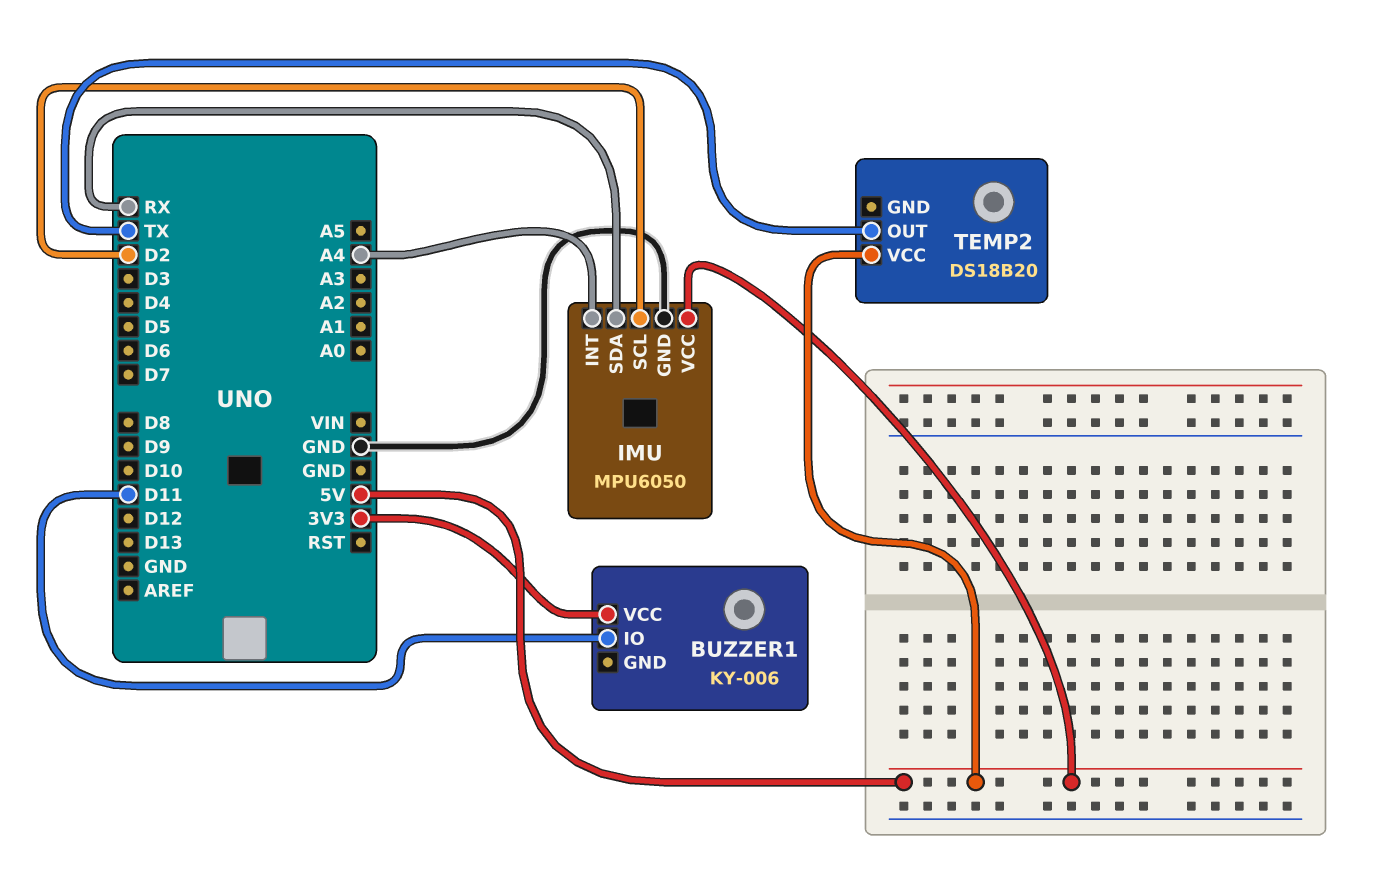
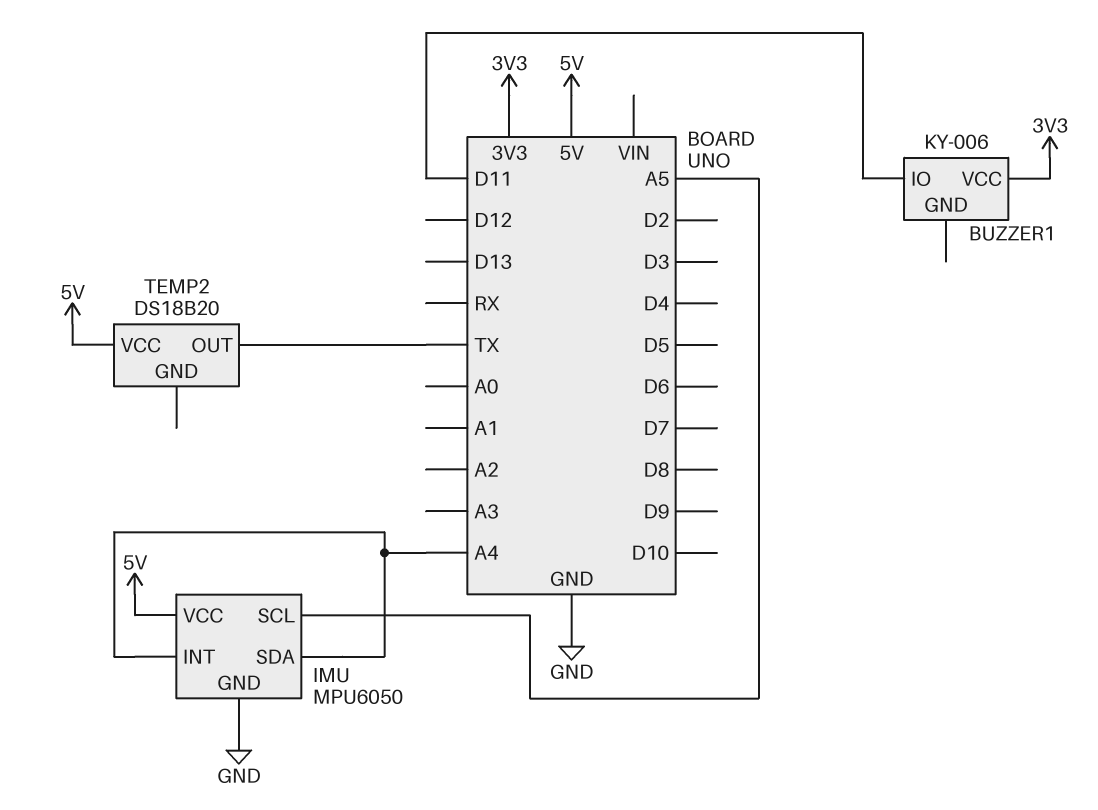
IMU pin SCL: D2 -> A5
IMU pin SDA: RX -> A4

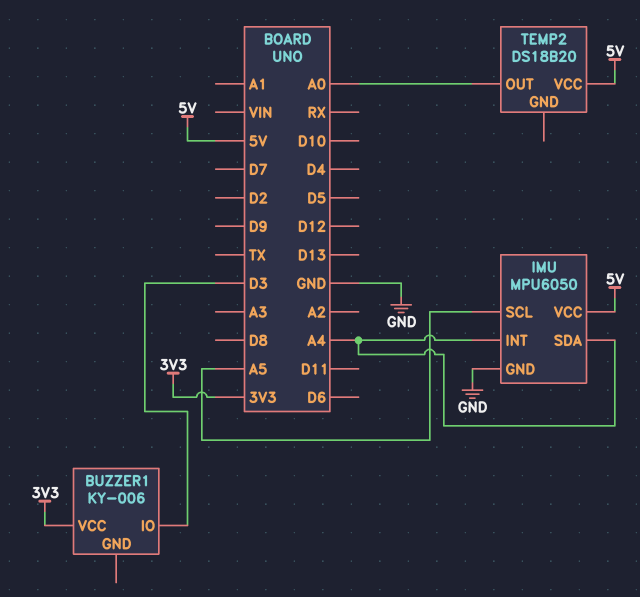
BUZZER1 pin IO: D11 -> D3
TEMP2 pin OUT: TX -> A0

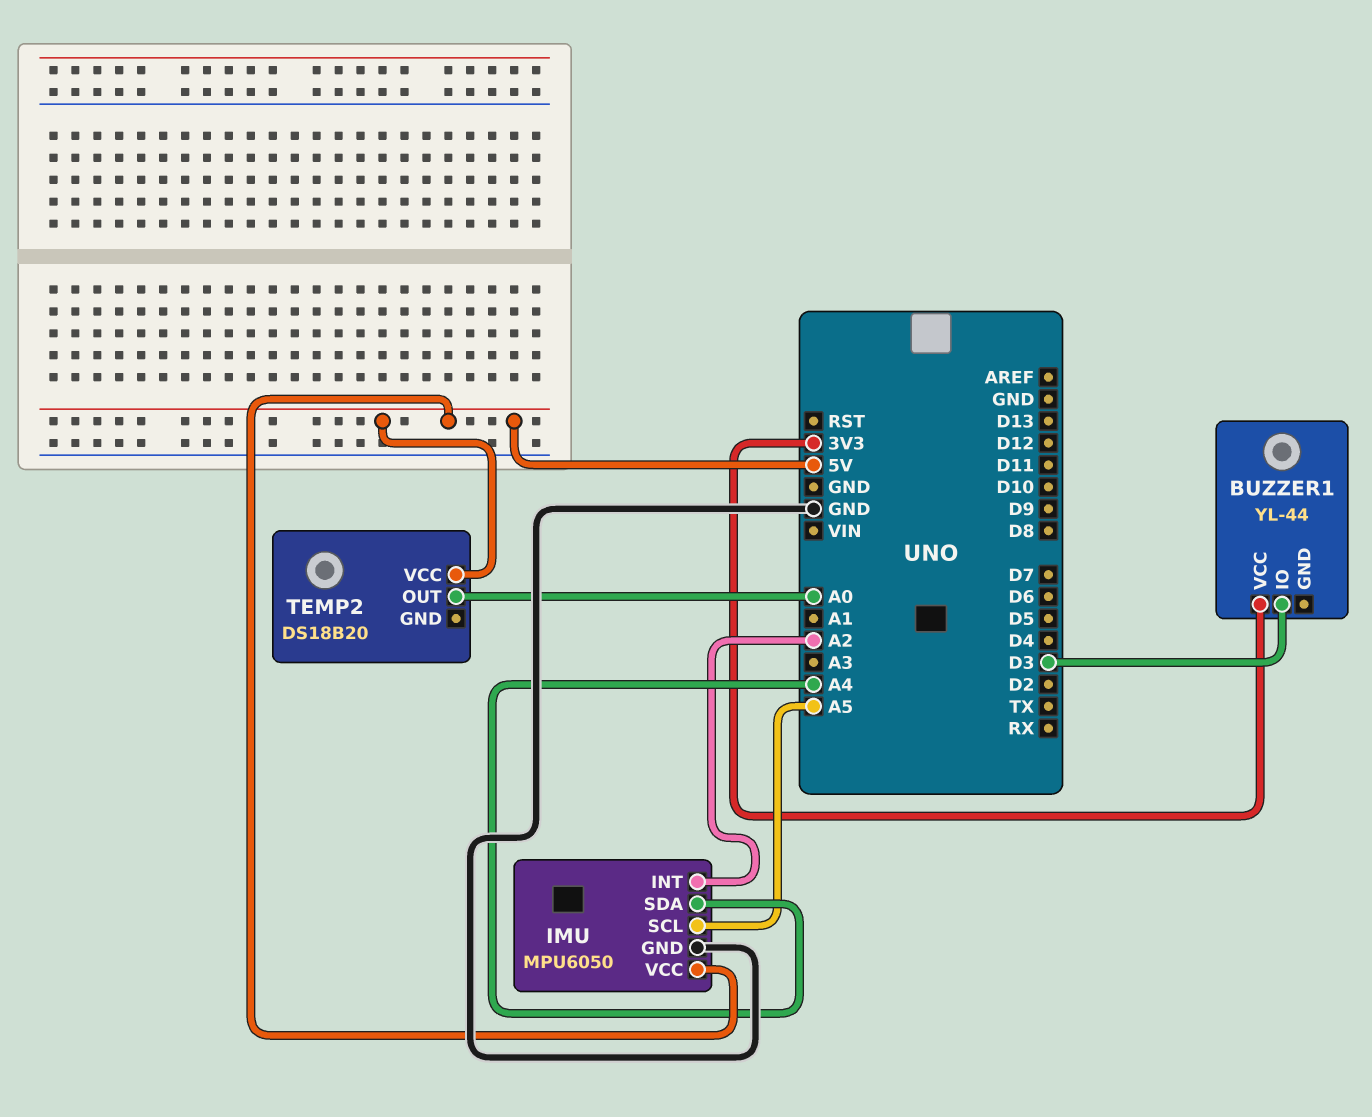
BUZZER1: KY-006 -> YL-44
IMU pin INT: A4 -> A2

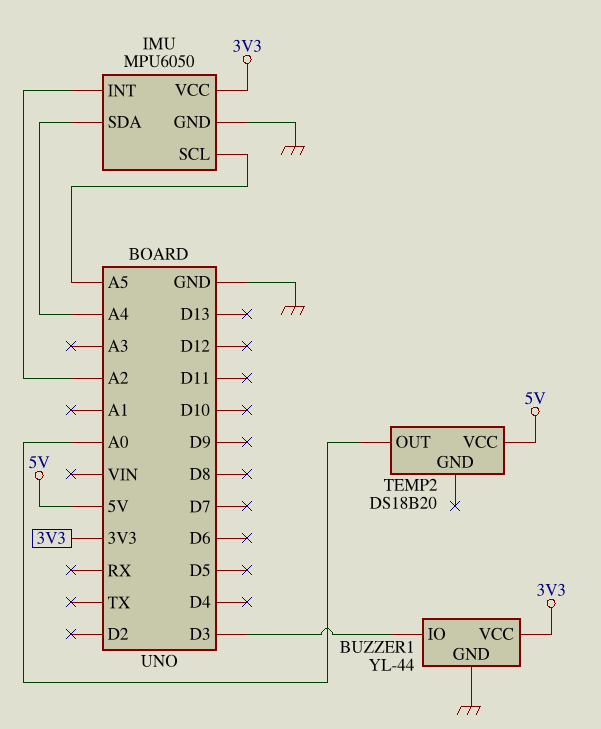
BUZZER1 pin GND: none -> GND
IMU pin VCC: 5V -> 3V3

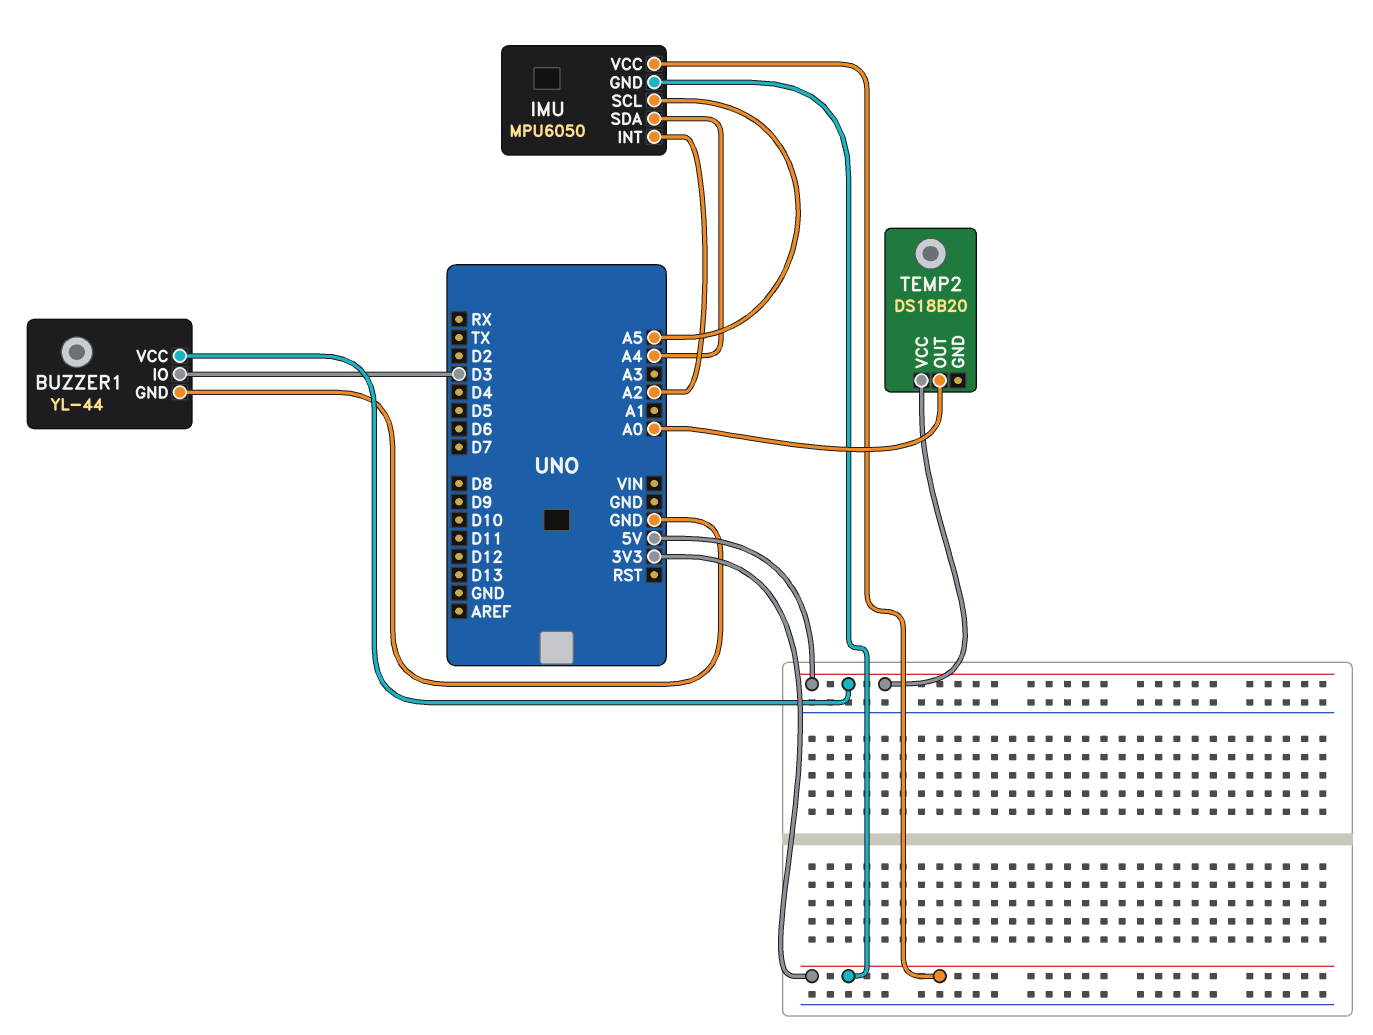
BUZZER1 pin VCC: 3V3 -> 5V
IMU pin GND: GND -> 3V3

